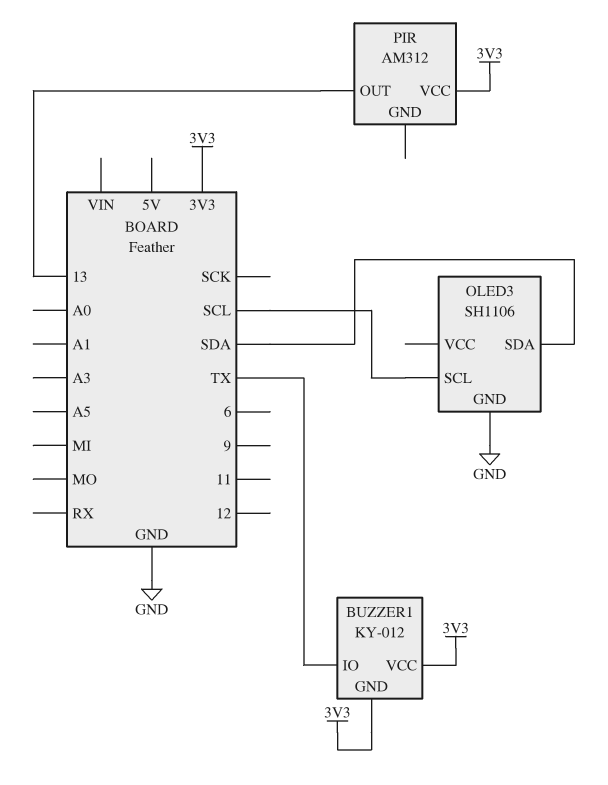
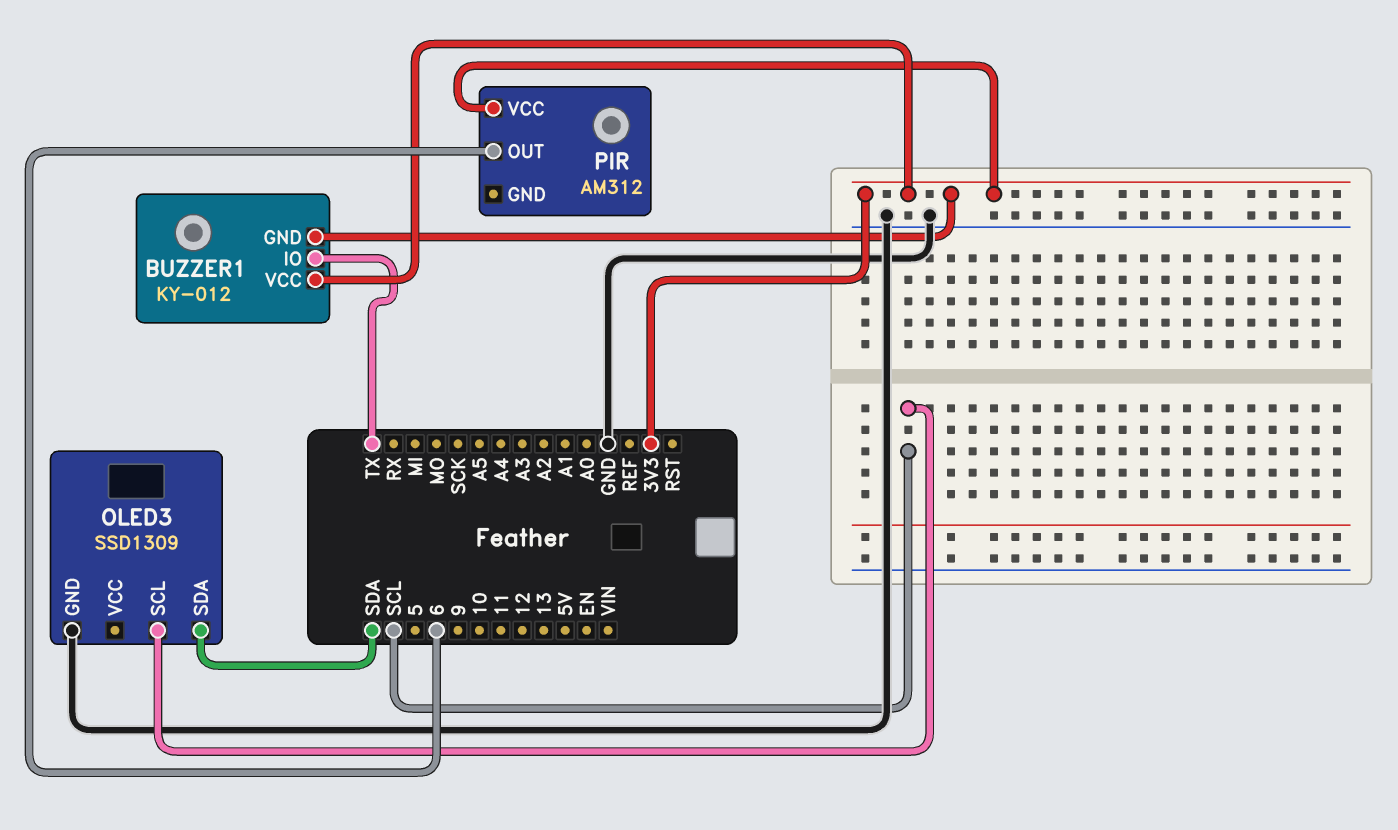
OLED3: SH1106 -> SSD1309
PIR pin OUT: 13 -> 6

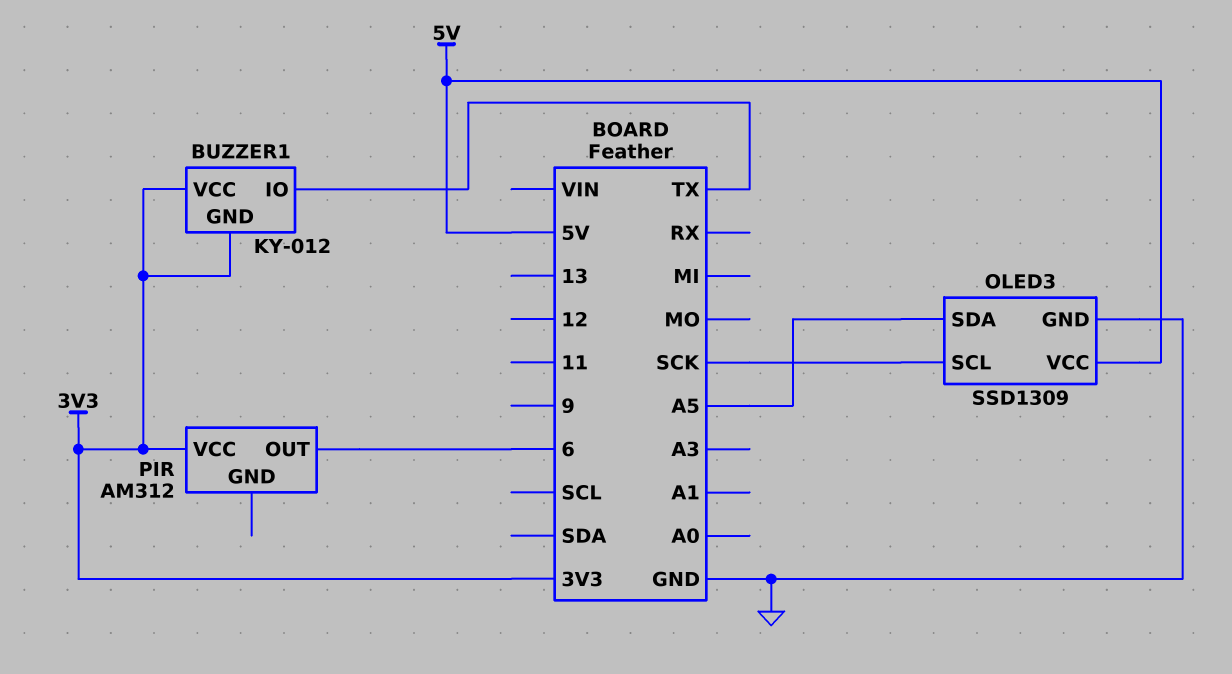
OLED3 pin SCL: SCL -> SCK
OLED3 pin SDA: SDA -> A5
OLED3 pin VCC: none -> 5V

